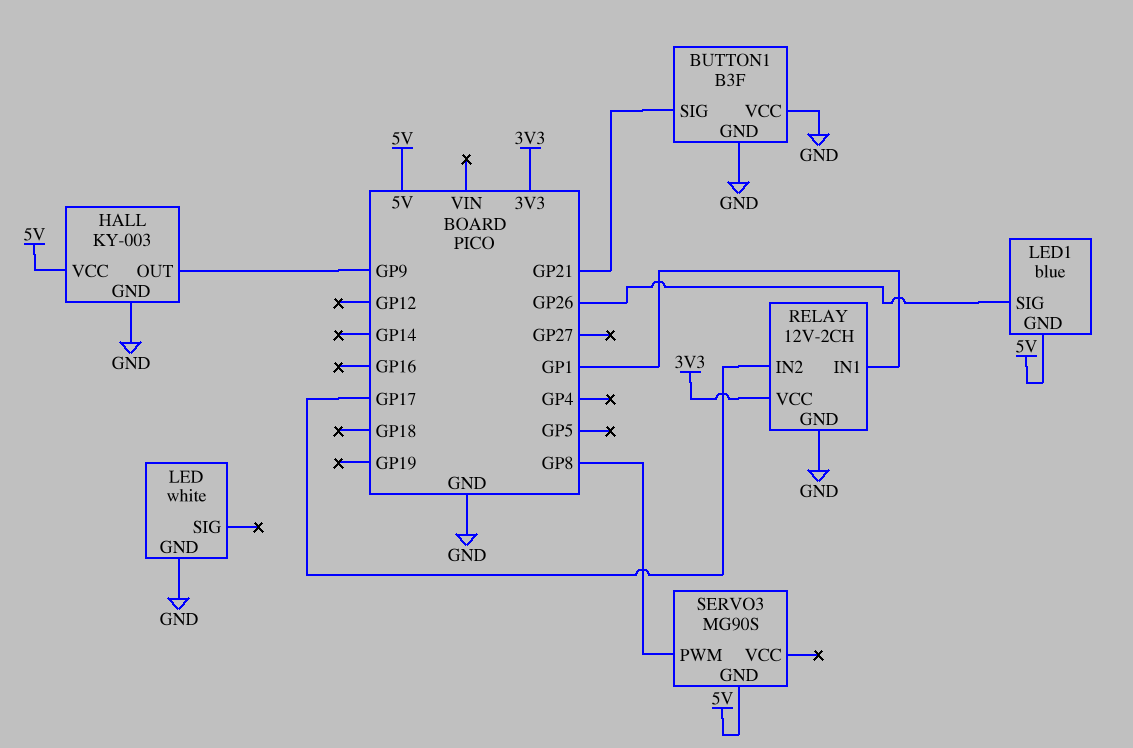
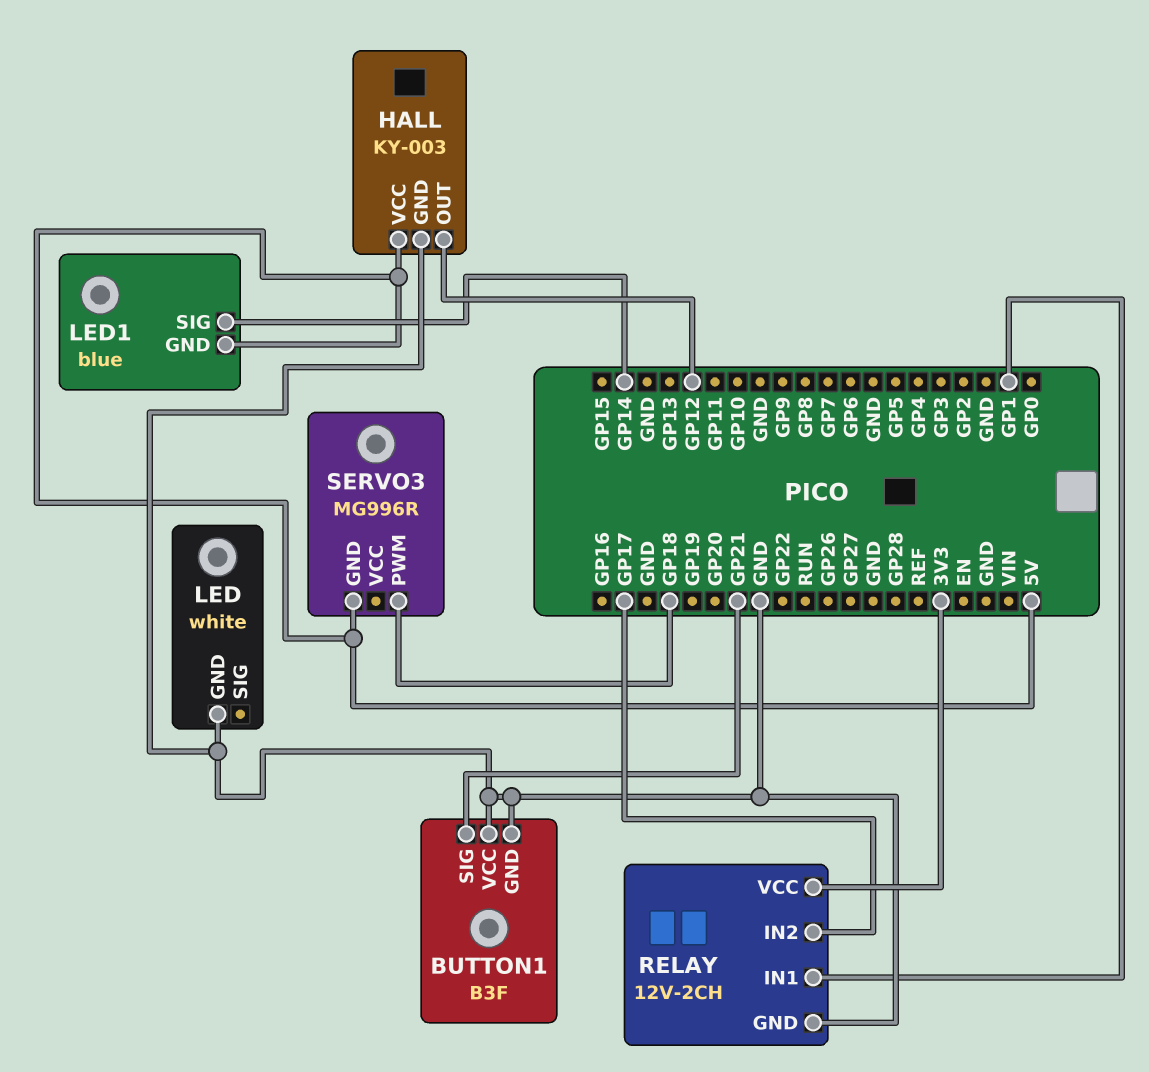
HALL pin OUT: GP9 -> GP12
LED1 pin SIG: GP26 -> GP14
SERVO3: MG90S -> MG996R
SERVO3 pin PWM: GP8 -> GP18

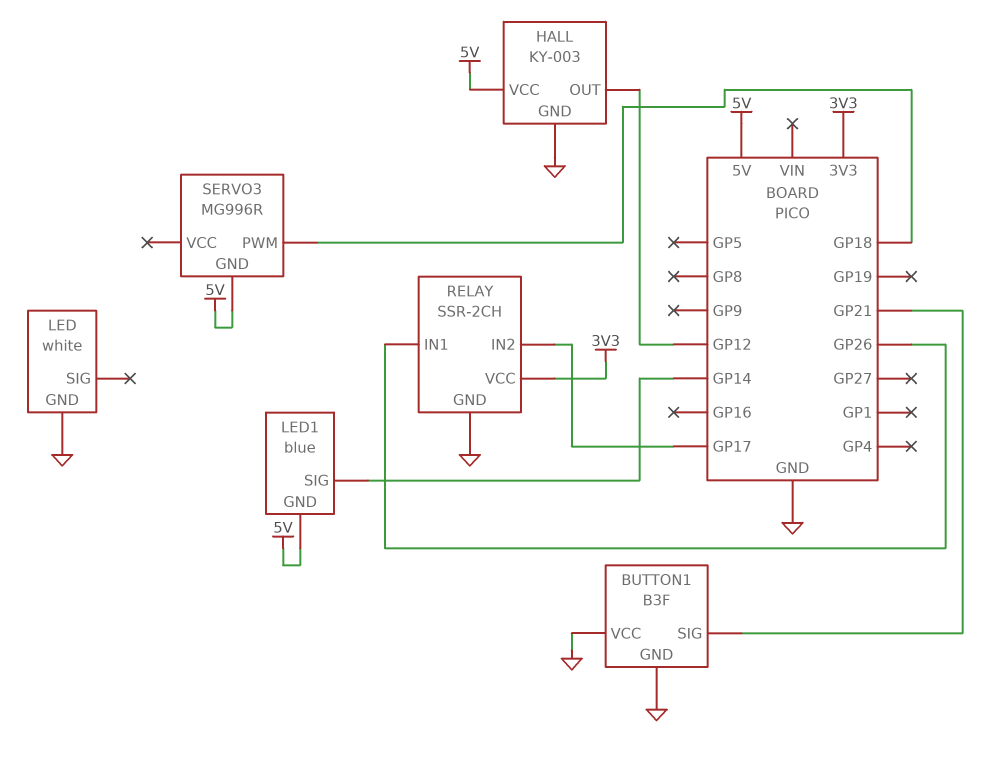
RELAY: 12V-2CH -> SSR-2CH
RELAY pin IN1: GP1 -> GP26

